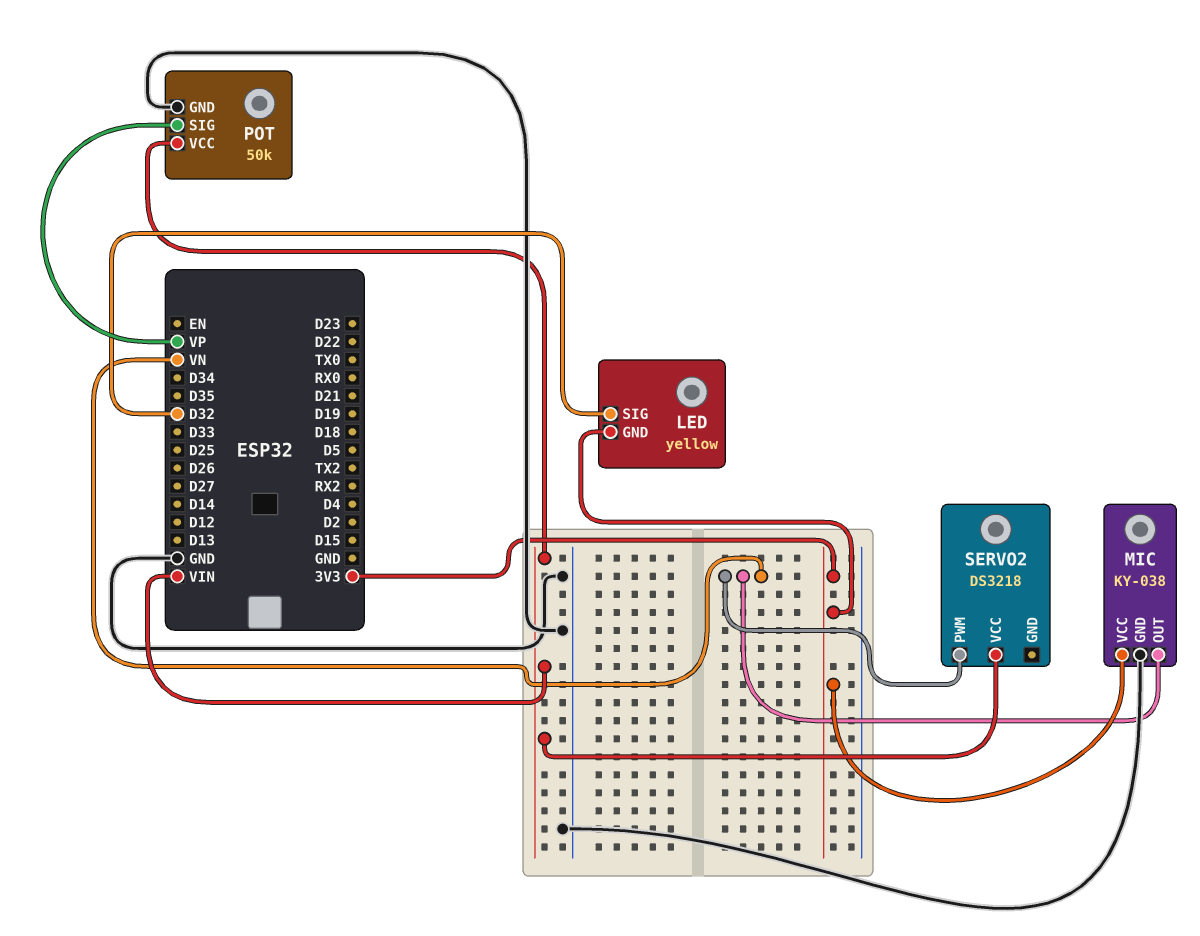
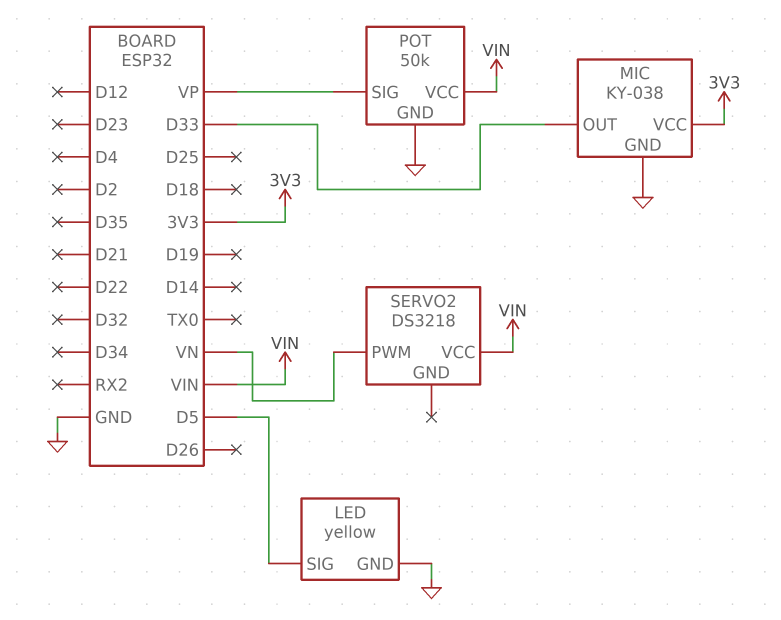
LED pin GND: 3V3 -> GND
LED pin SIG: D32 -> D5
MIC pin OUT: VN -> D33

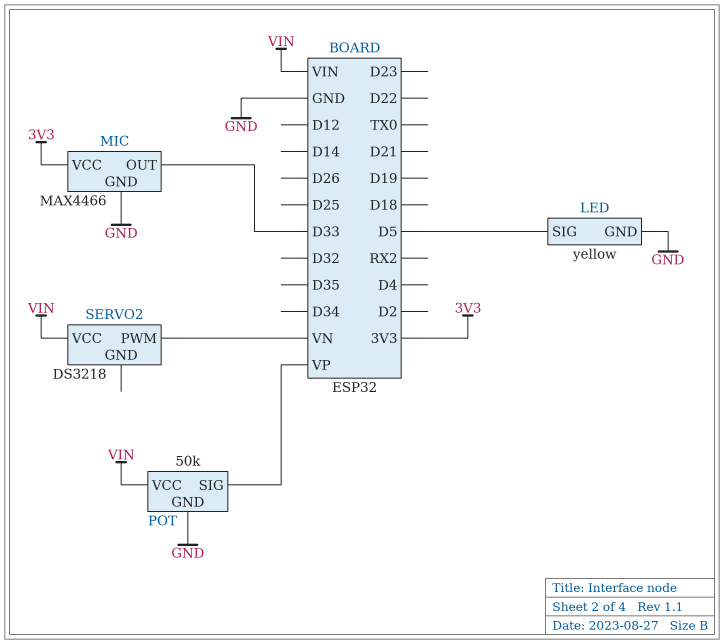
MIC: KY-038 -> MAX4466

